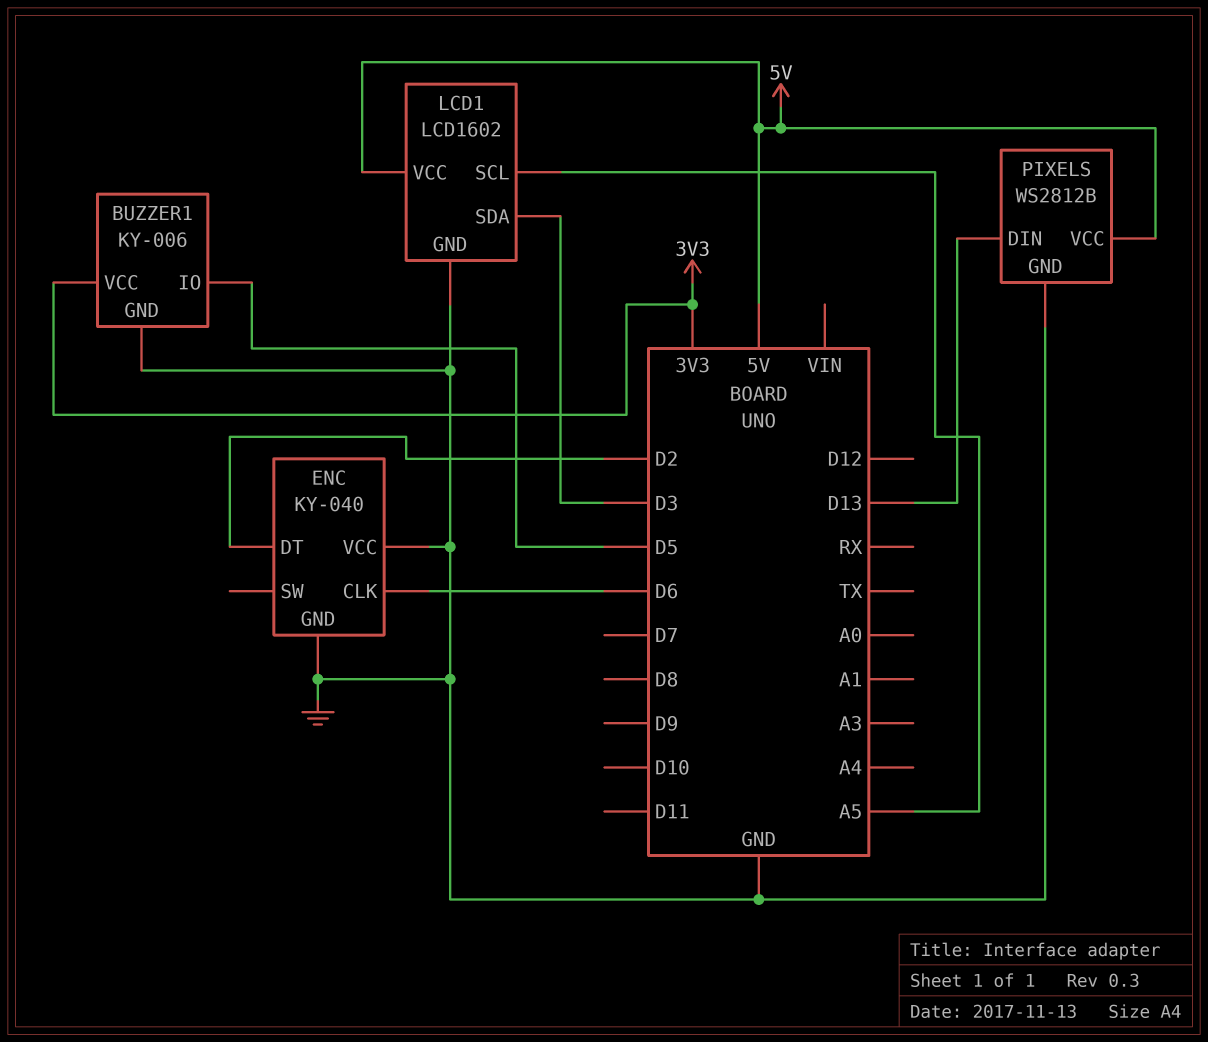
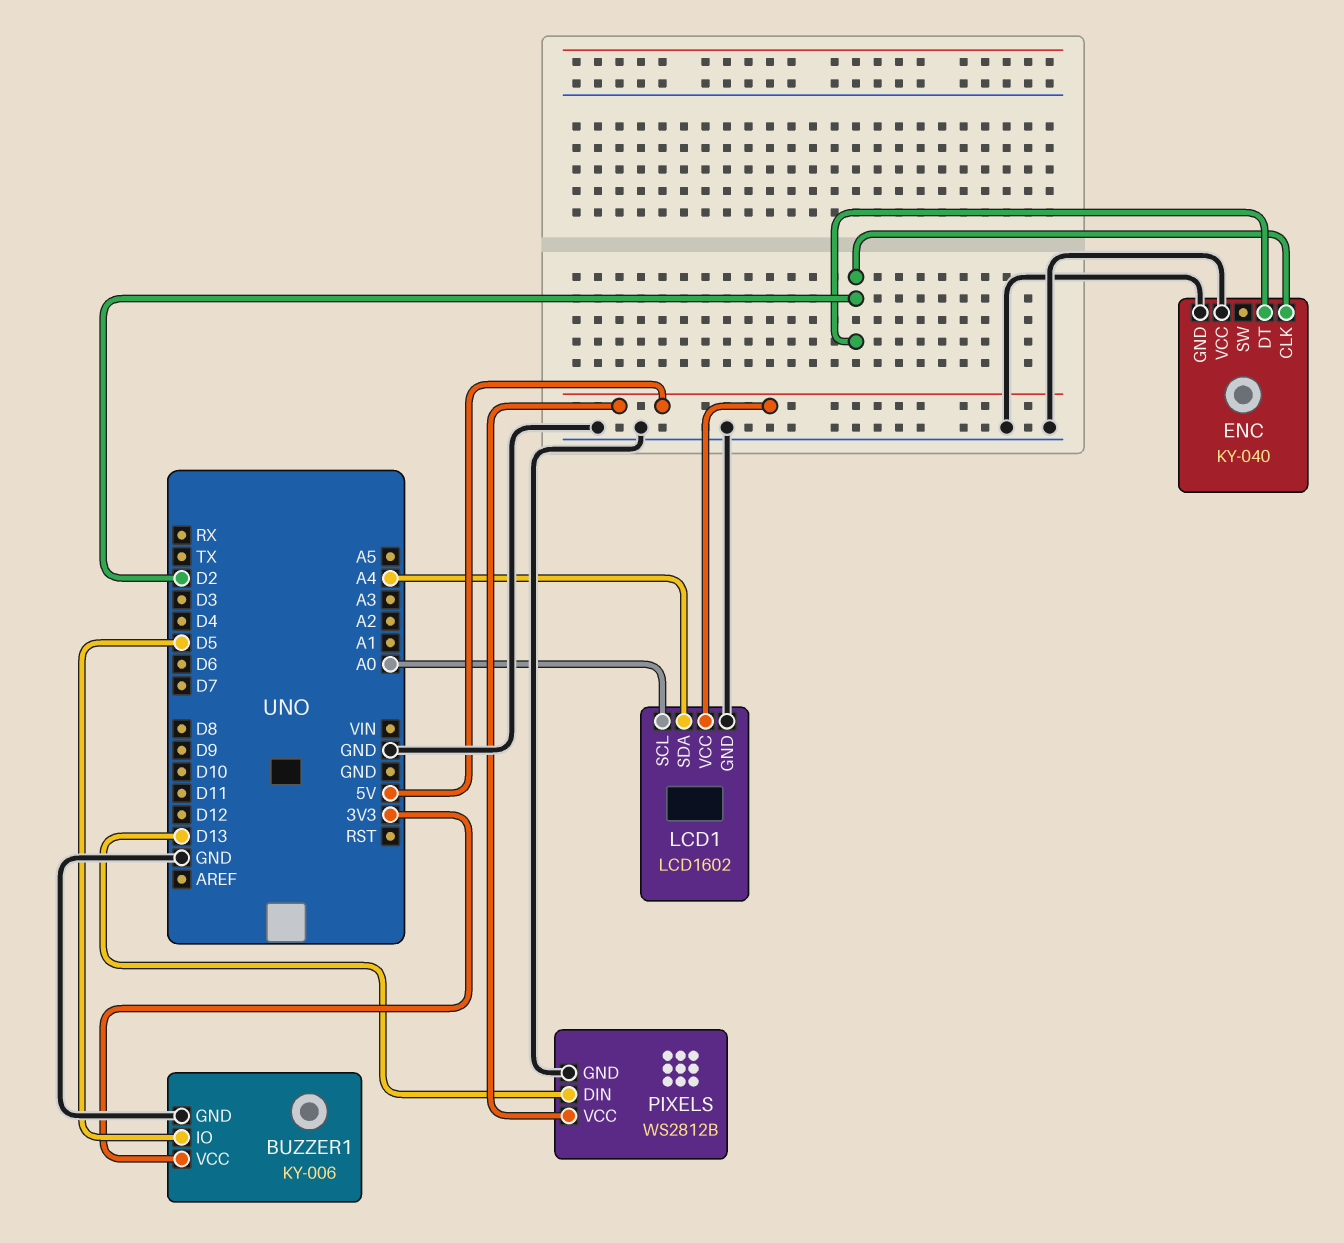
ENC pin CLK: D6 -> D2
LCD1 pin SCL: A5 -> A0
LCD1 pin SDA: D3 -> A4

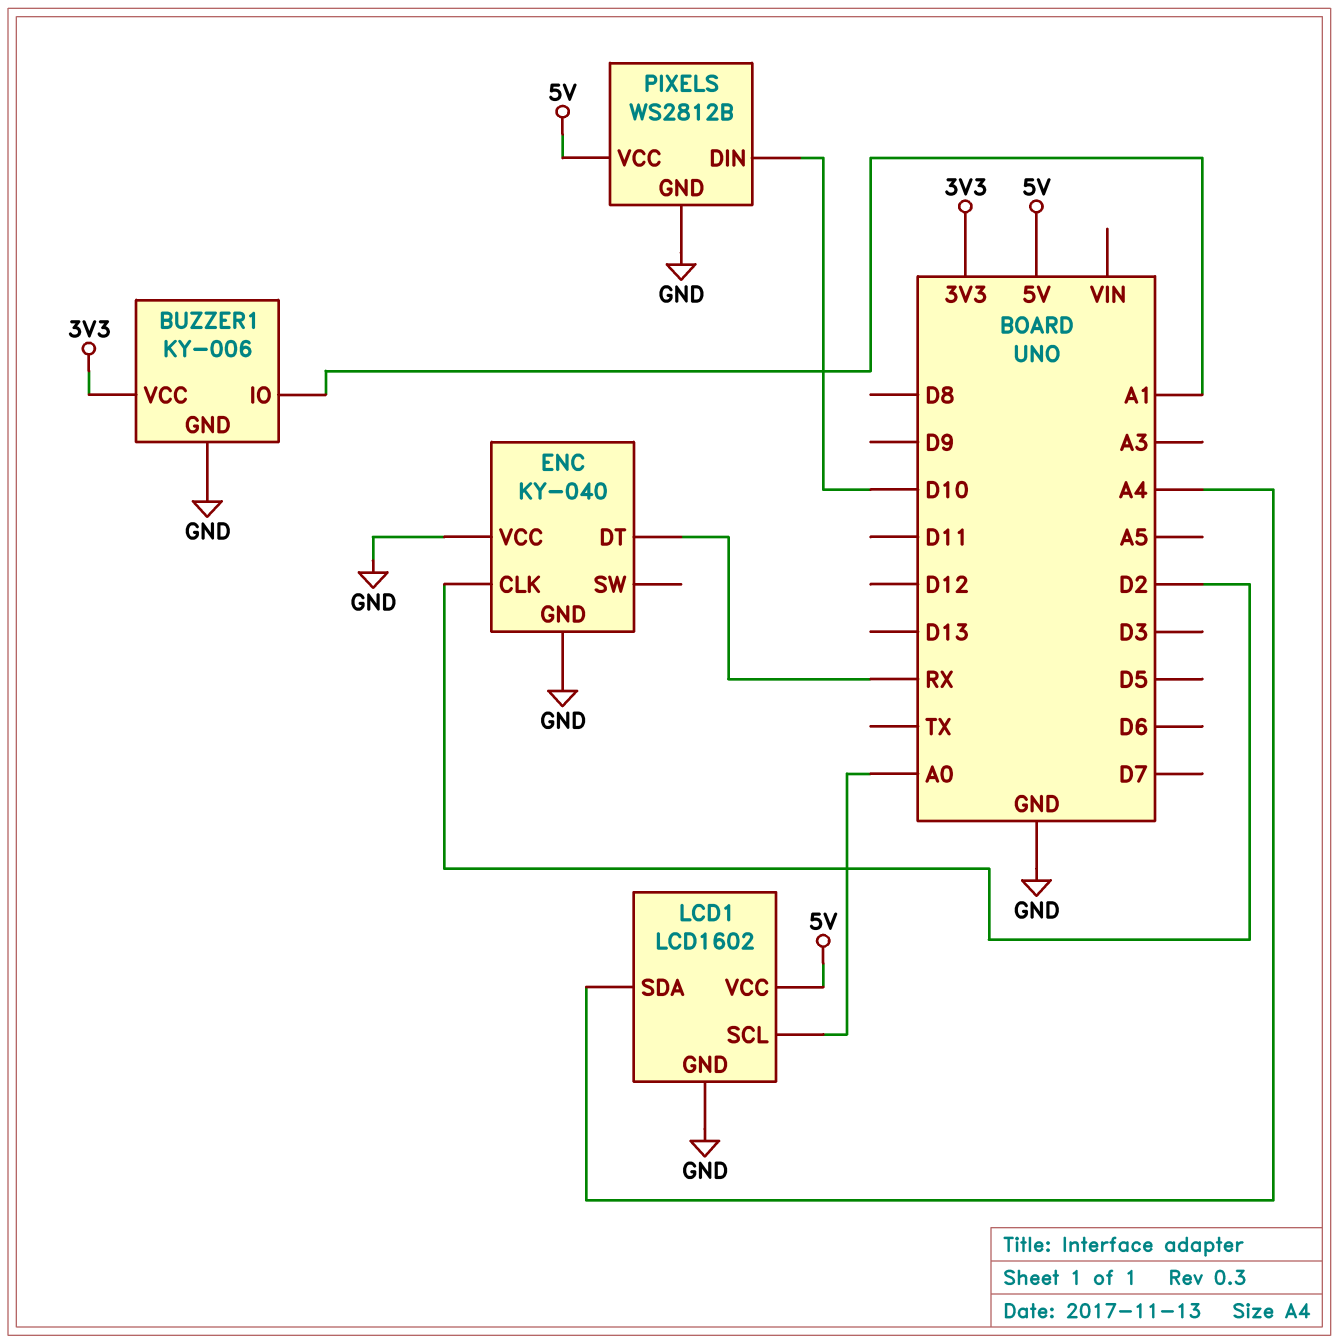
BUZZER1 pin IO: D5 -> A1
ENC pin DT: D2 -> RX
PIXELS pin DIN: D13 -> D10

